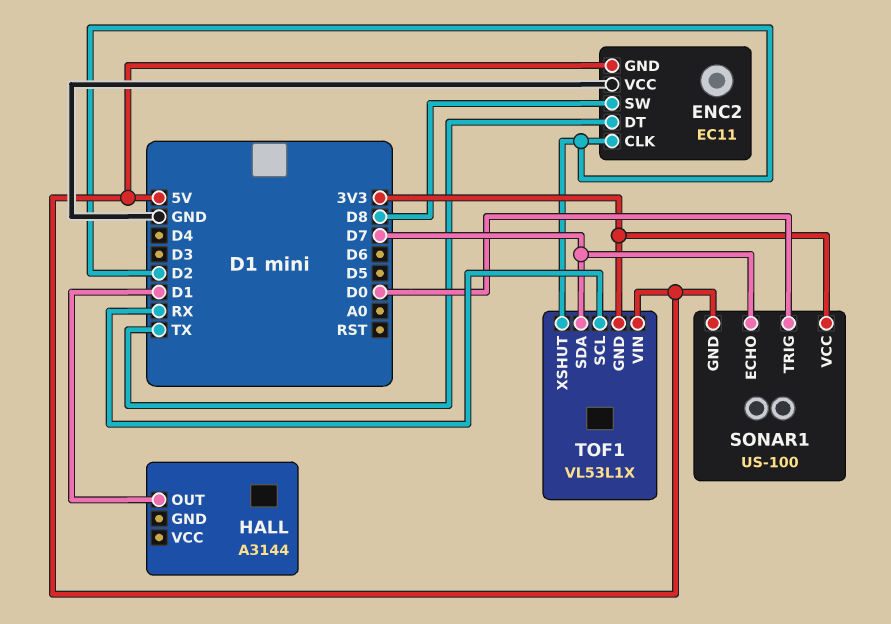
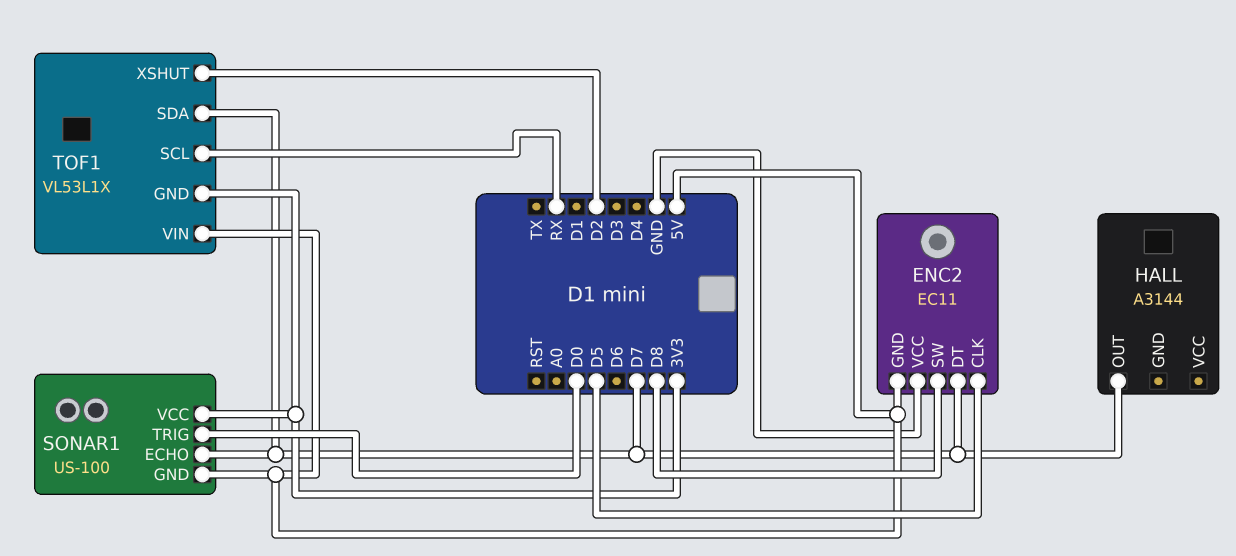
ENC2 pin CLK: D2 -> D5
ENC2 pin DT: TX -> D7
HALL pin OUT: D1 -> D7

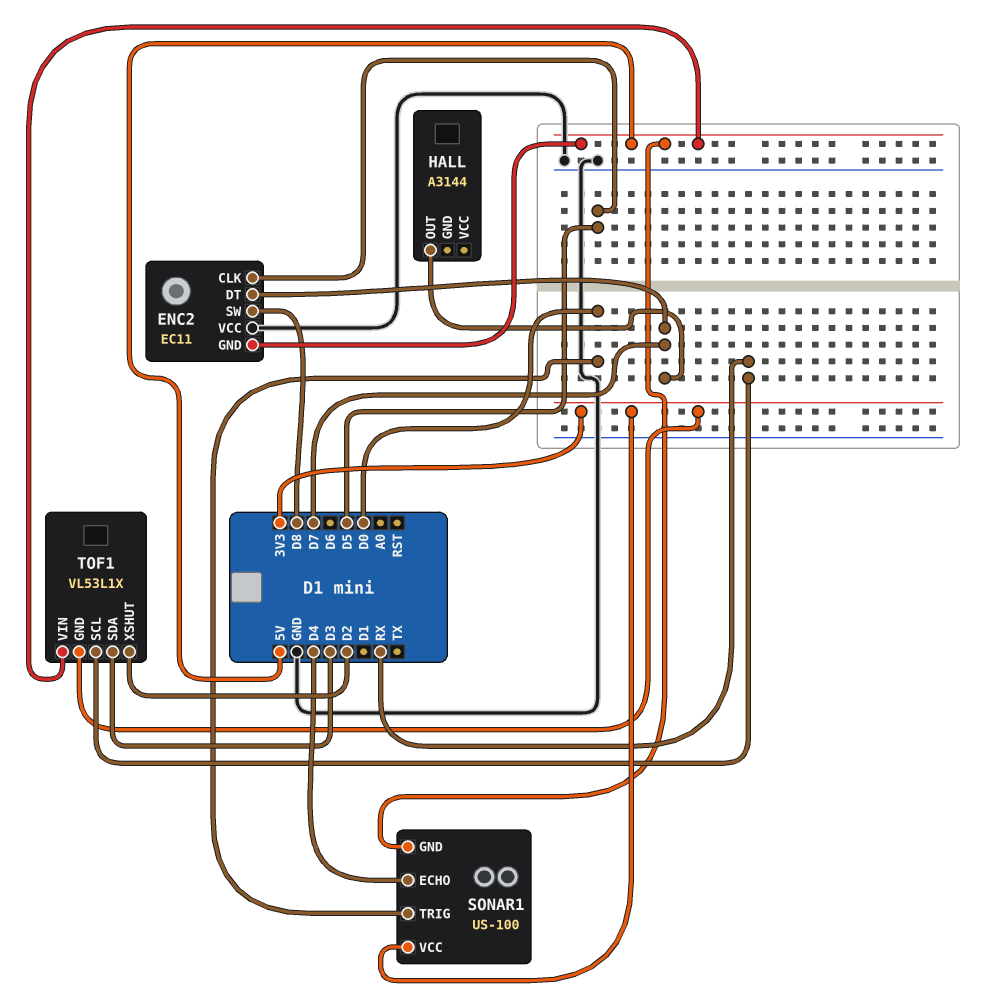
SONAR1 pin ECHO: D7 -> D4
TOF1 pin SDA: D7 -> D3

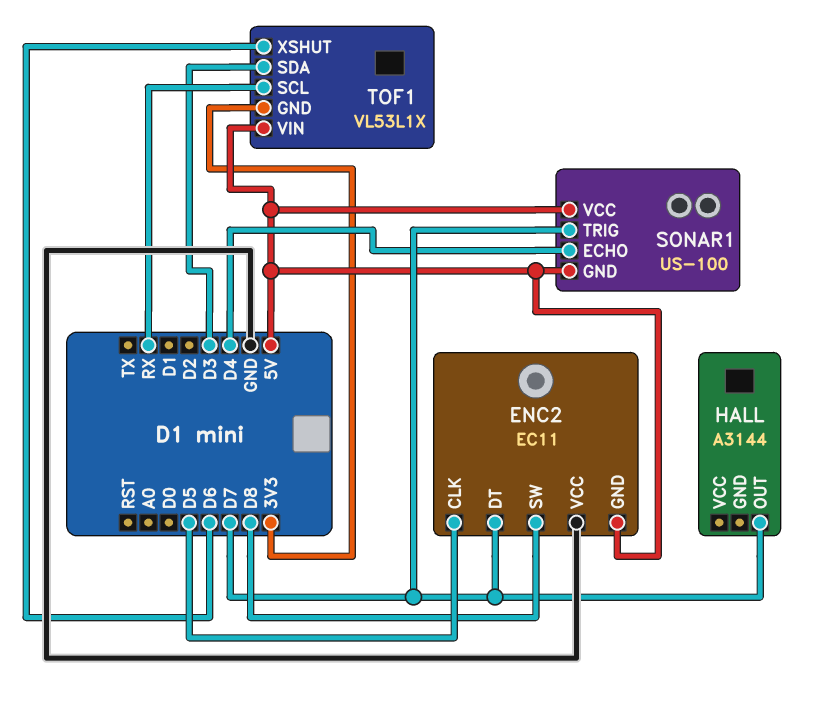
SONAR1 pin TRIG: D0 -> D7
SONAR1 pin VCC: 3V3 -> 5V
TOF1 pin XSHUT: D2 -> D6

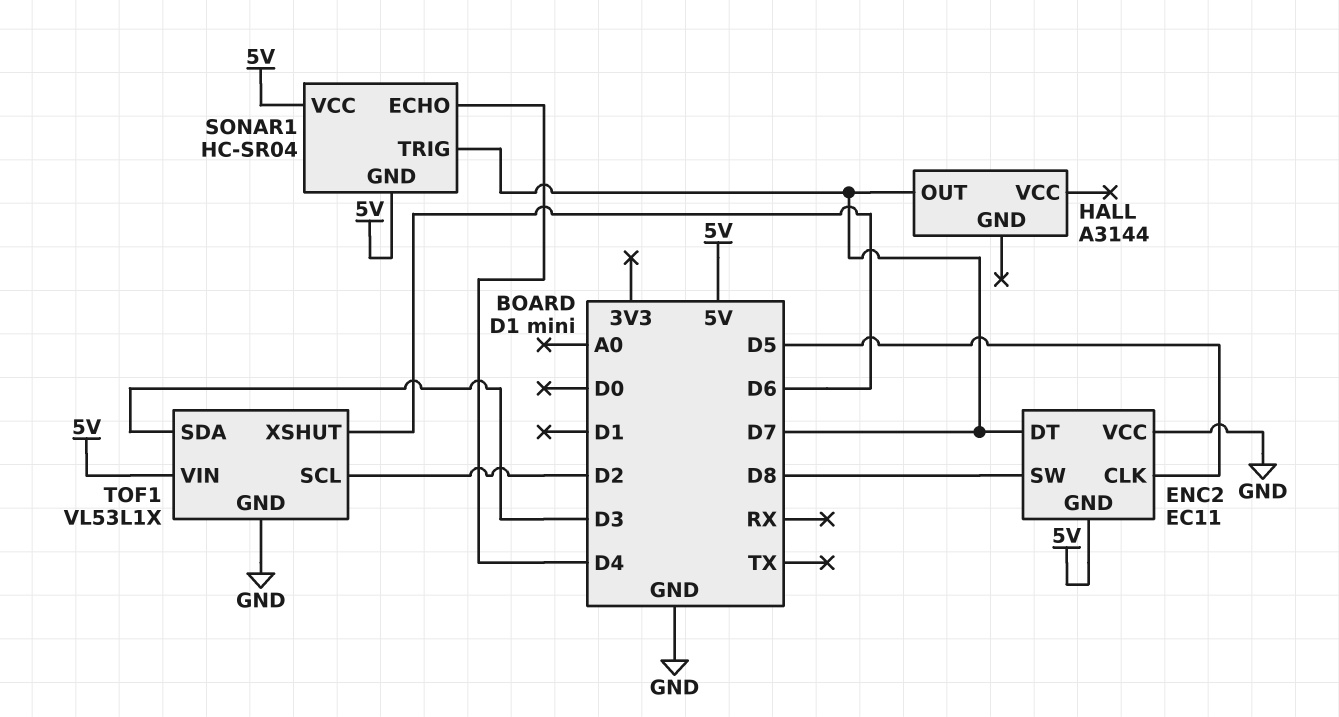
SONAR1: US-100 -> HC-SR04
TOF1 pin GND: 3V3 -> GND
TOF1 pin SCL: RX -> D2

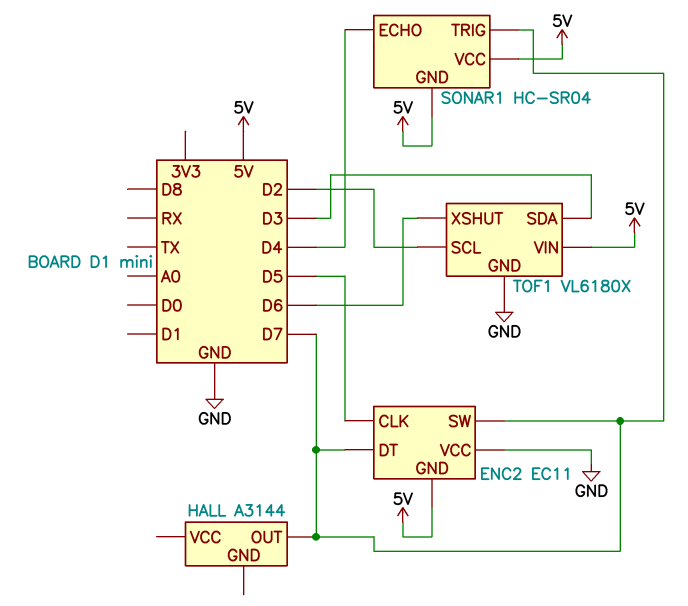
ENC2 pin SW: D8 -> D7
TOF1: VL53L1X -> VL6180X

